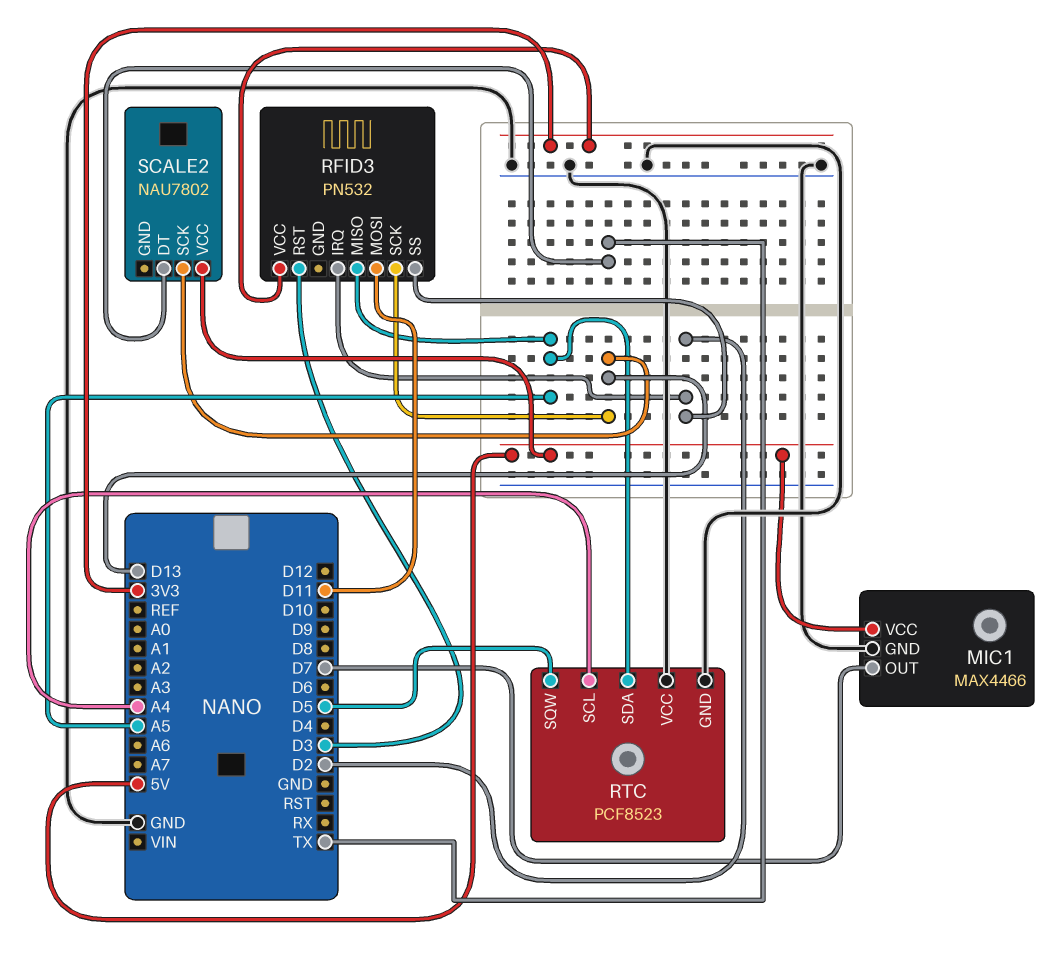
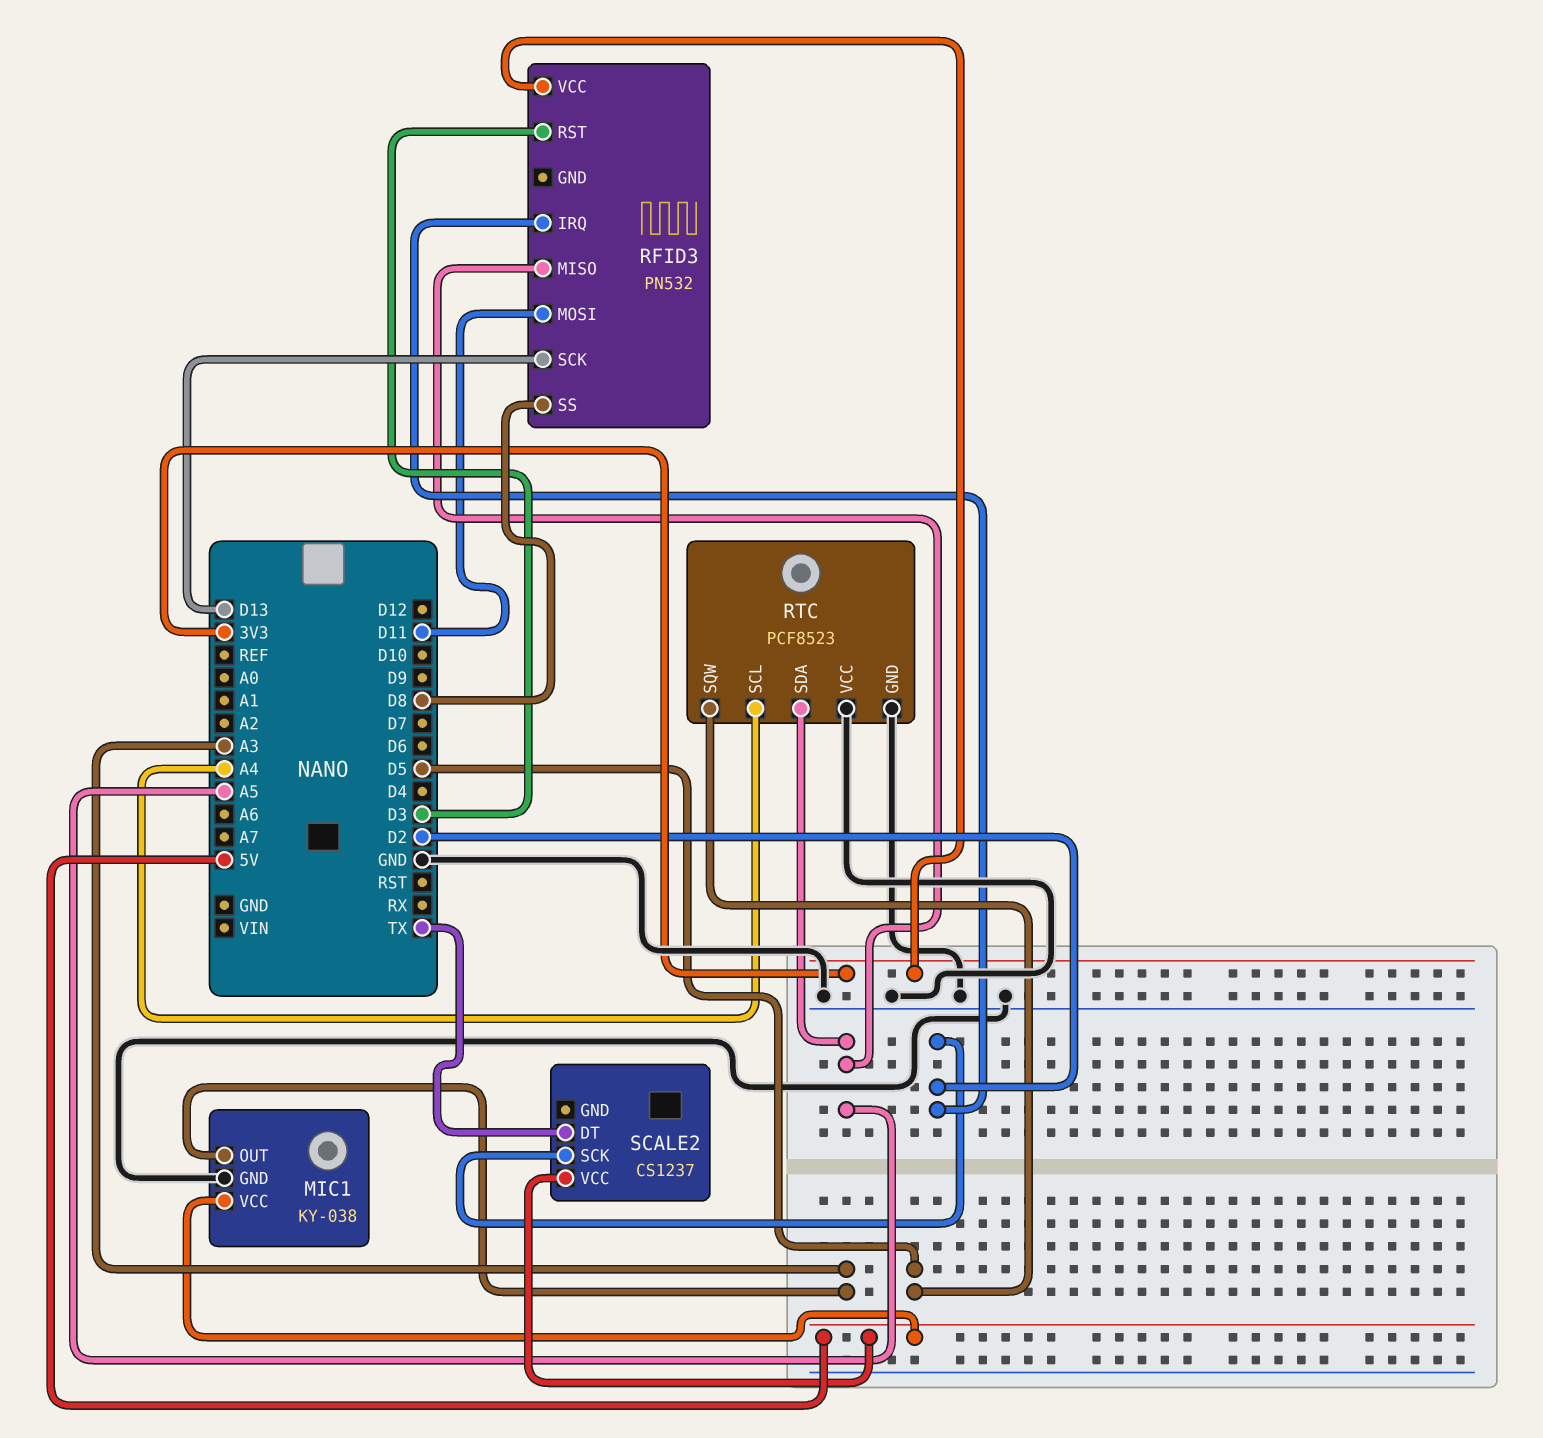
MIC1: MAX4466 -> KY-038
MIC1 pin OUT: D7 -> A3
RFID3 pin SS: D2 -> D8
SCALE2: NAU7802 -> CS1237
SCALE2 pin SCK: D13 -> D2

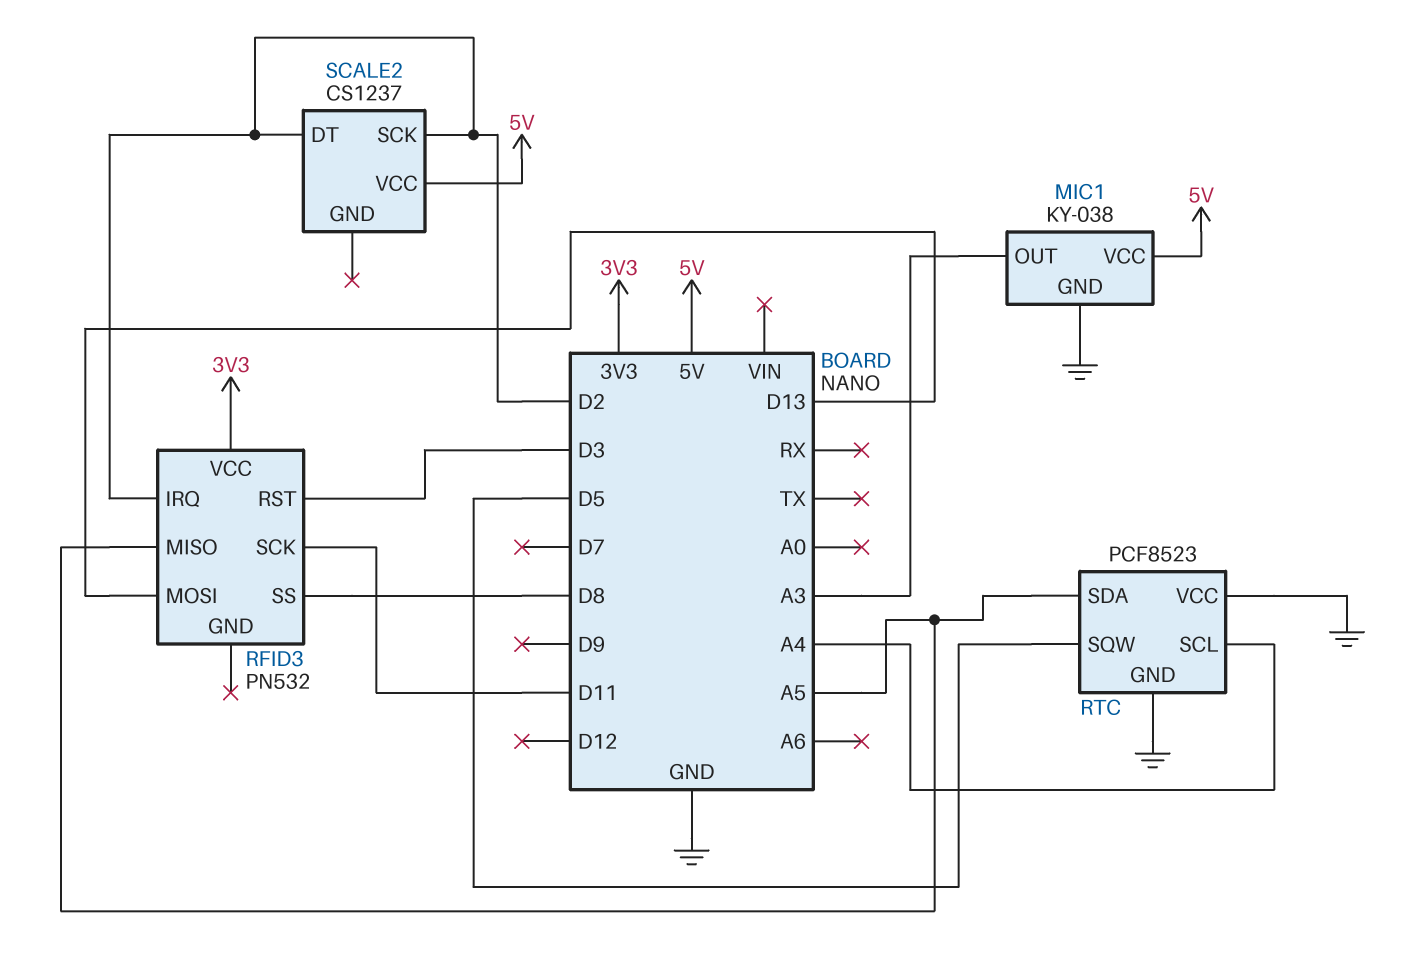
RFID3 pin MOSI: D11 -> D13
RFID3 pin SCK: D13 -> D11
SCALE2 pin DT: TX -> D2

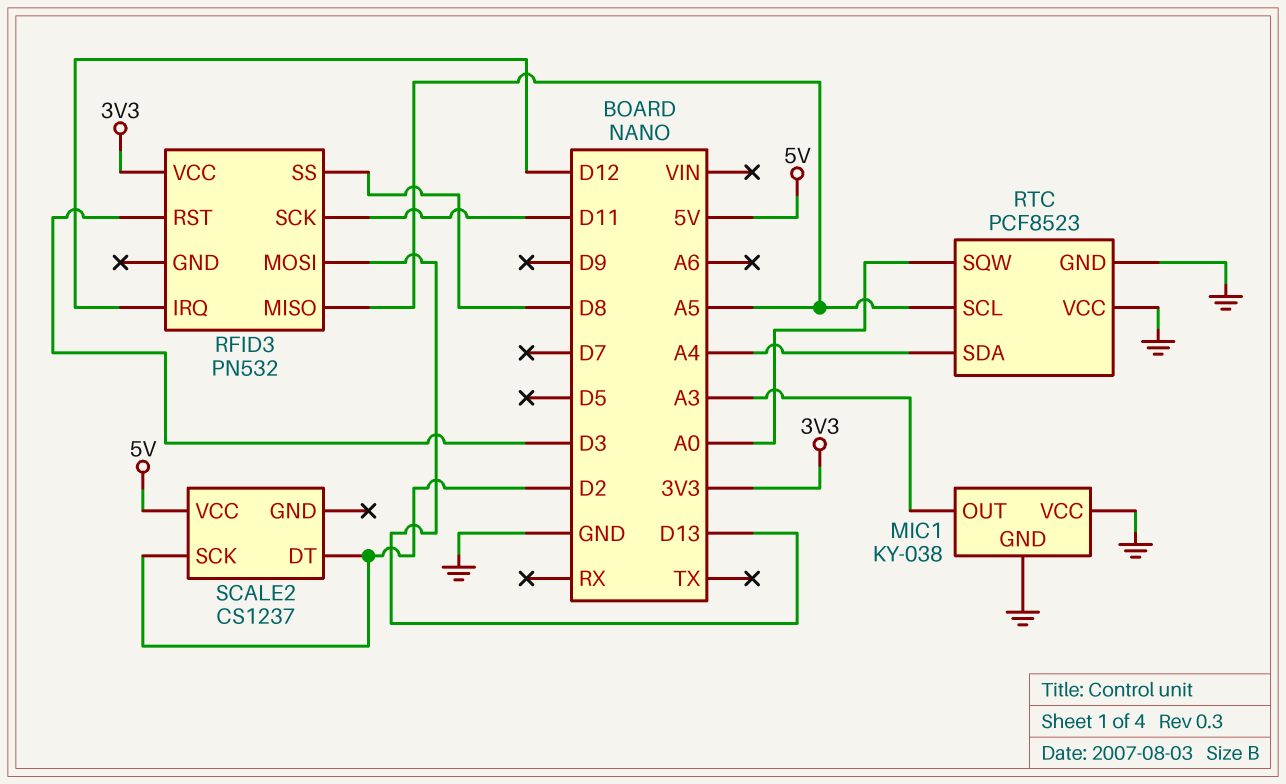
MIC1 pin VCC: 5V -> GND
RFID3 pin IRQ: D2 -> D12
RTC pin SCL: A4 -> A5
RTC pin SDA: A5 -> A4
RTC pin SQW: D5 -> A0

